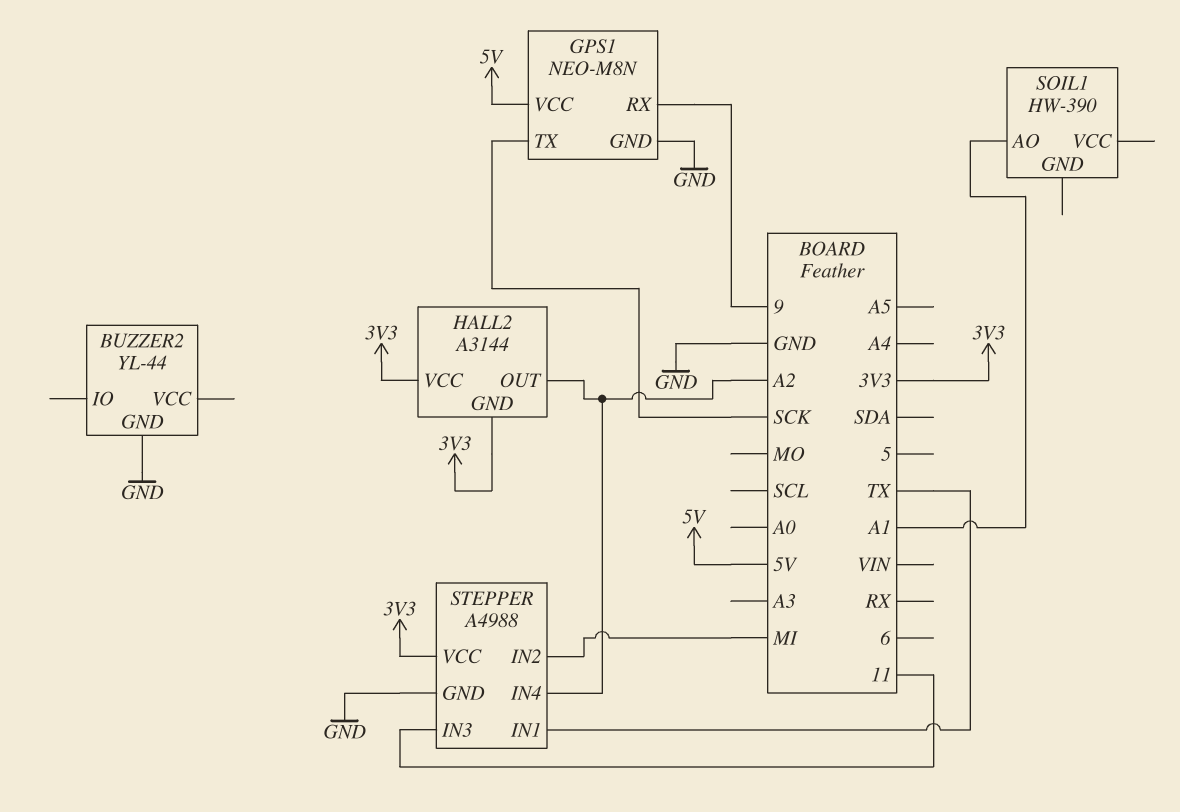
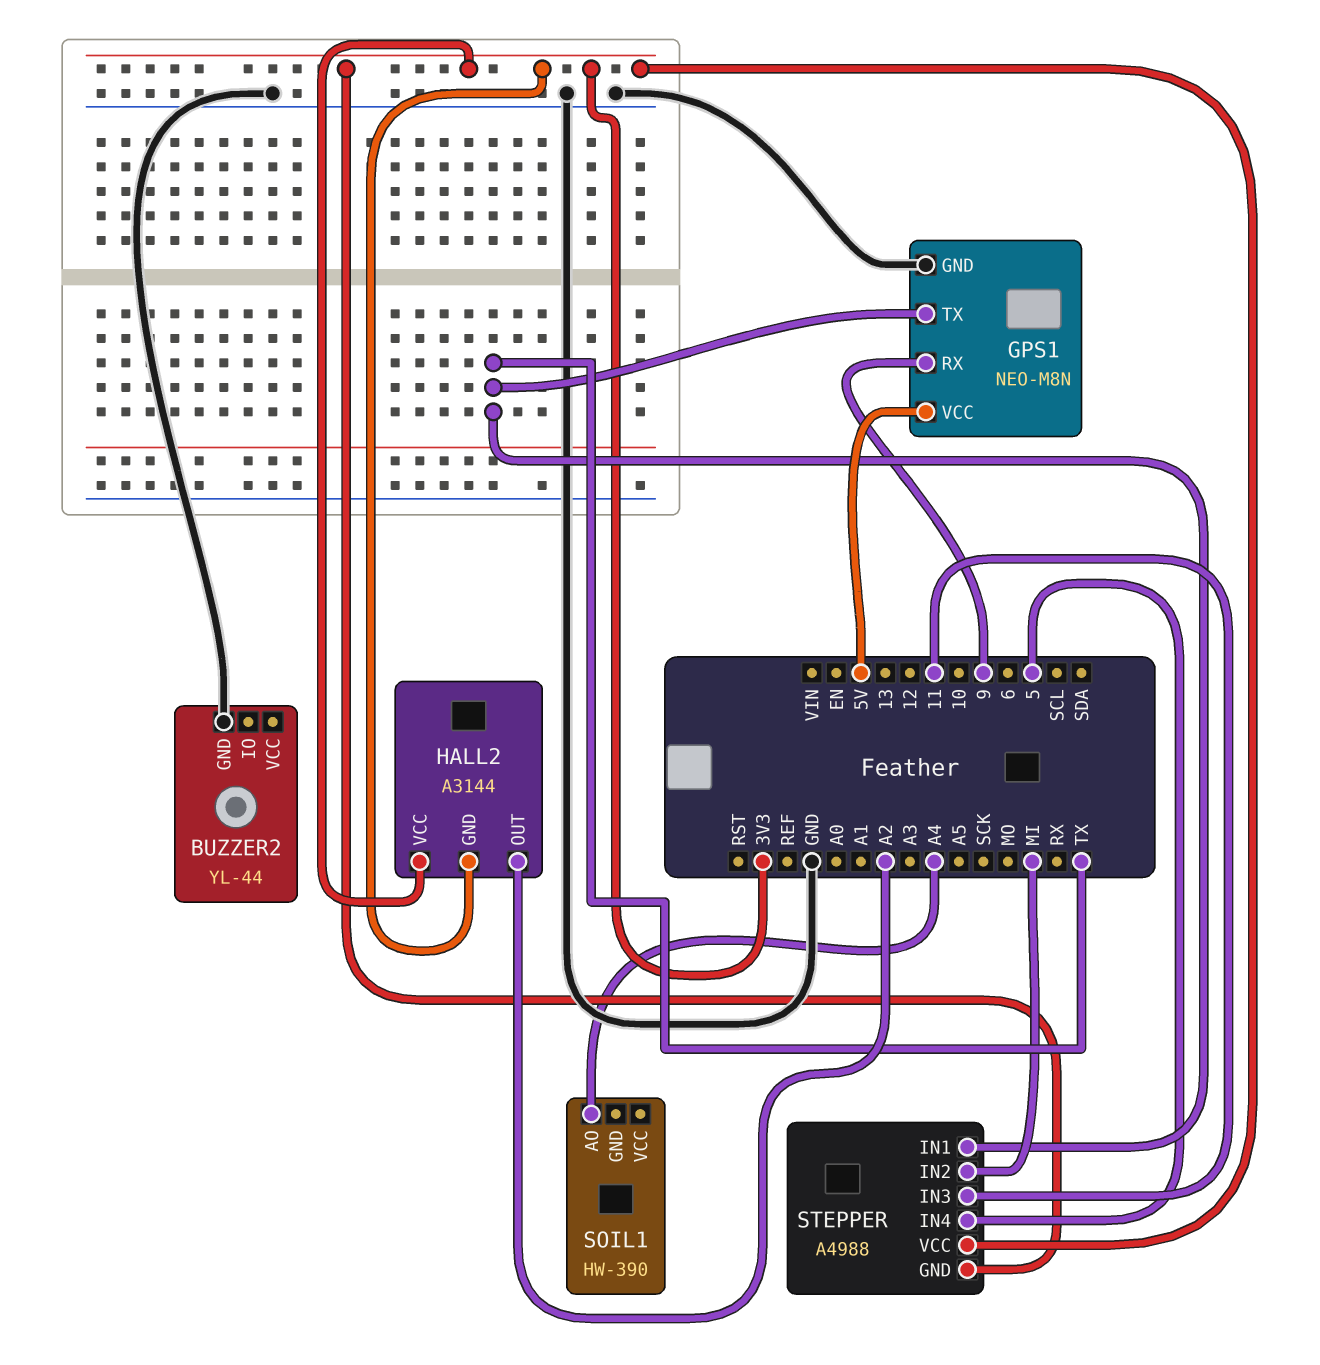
GPS1 pin TX: SCK -> TX
SOIL1 pin AO: A1 -> A4
STEPPER pin GND: GND -> 3V3
STEPPER pin IN4: A2 -> 5

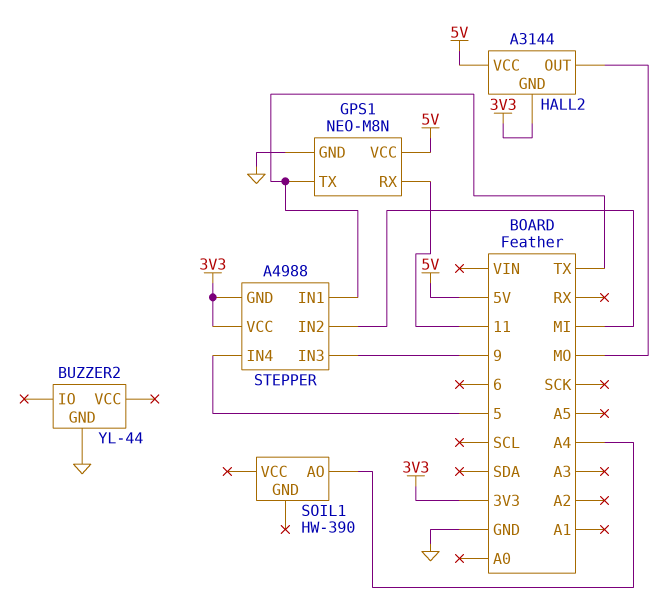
GPS1 pin RX: 9 -> 11
HALL2 pin OUT: A2 -> MO
HALL2 pin VCC: 3V3 -> 5V
STEPPER pin IN3: 11 -> 9

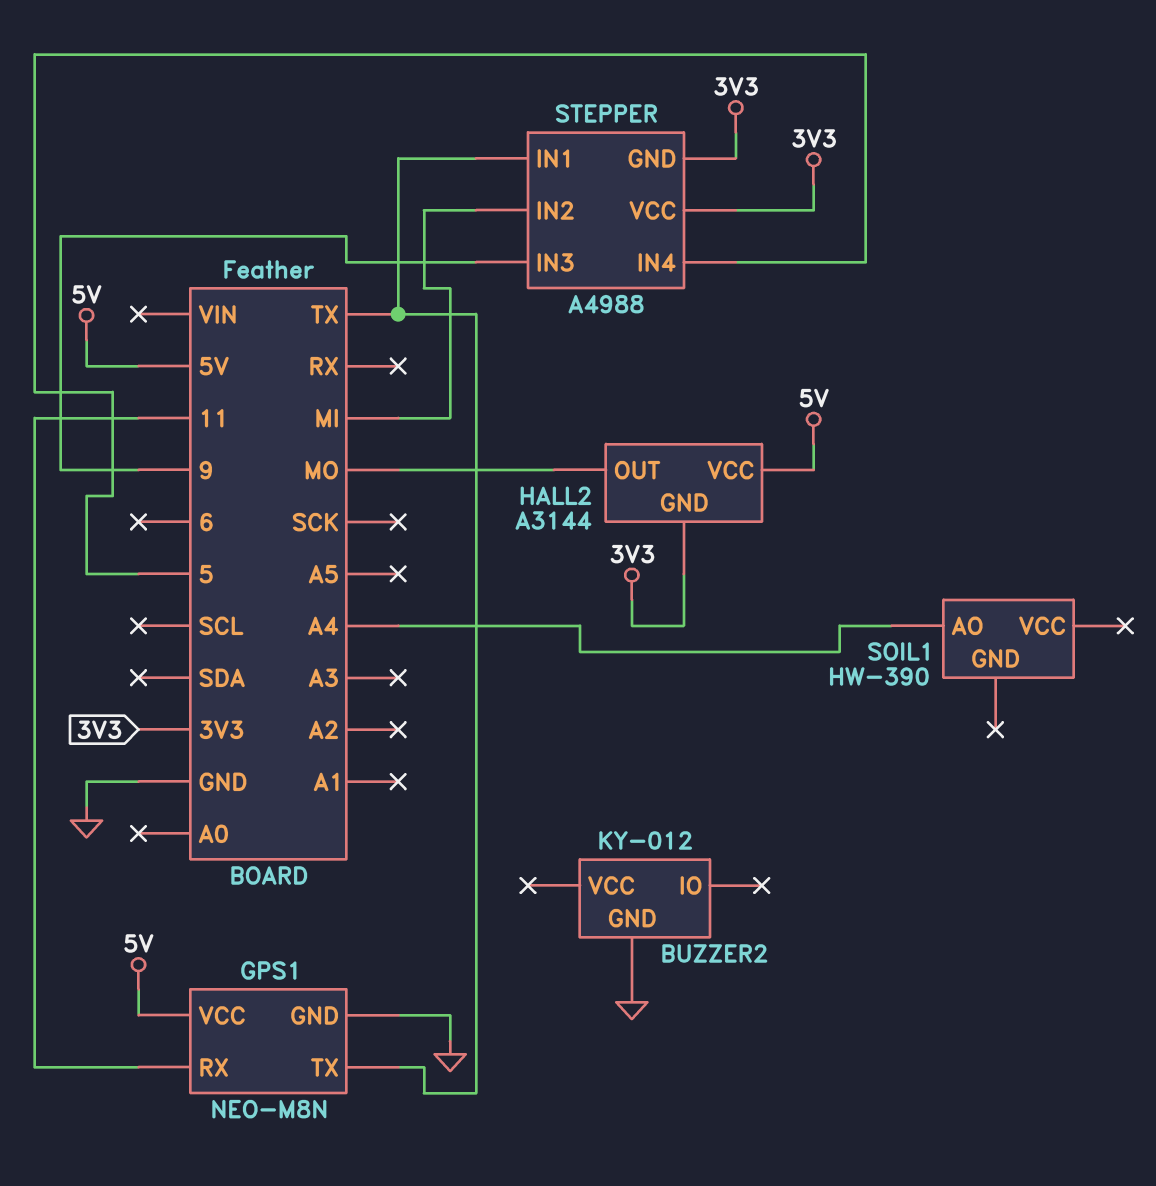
BUZZER2: YL-44 -> KY-012

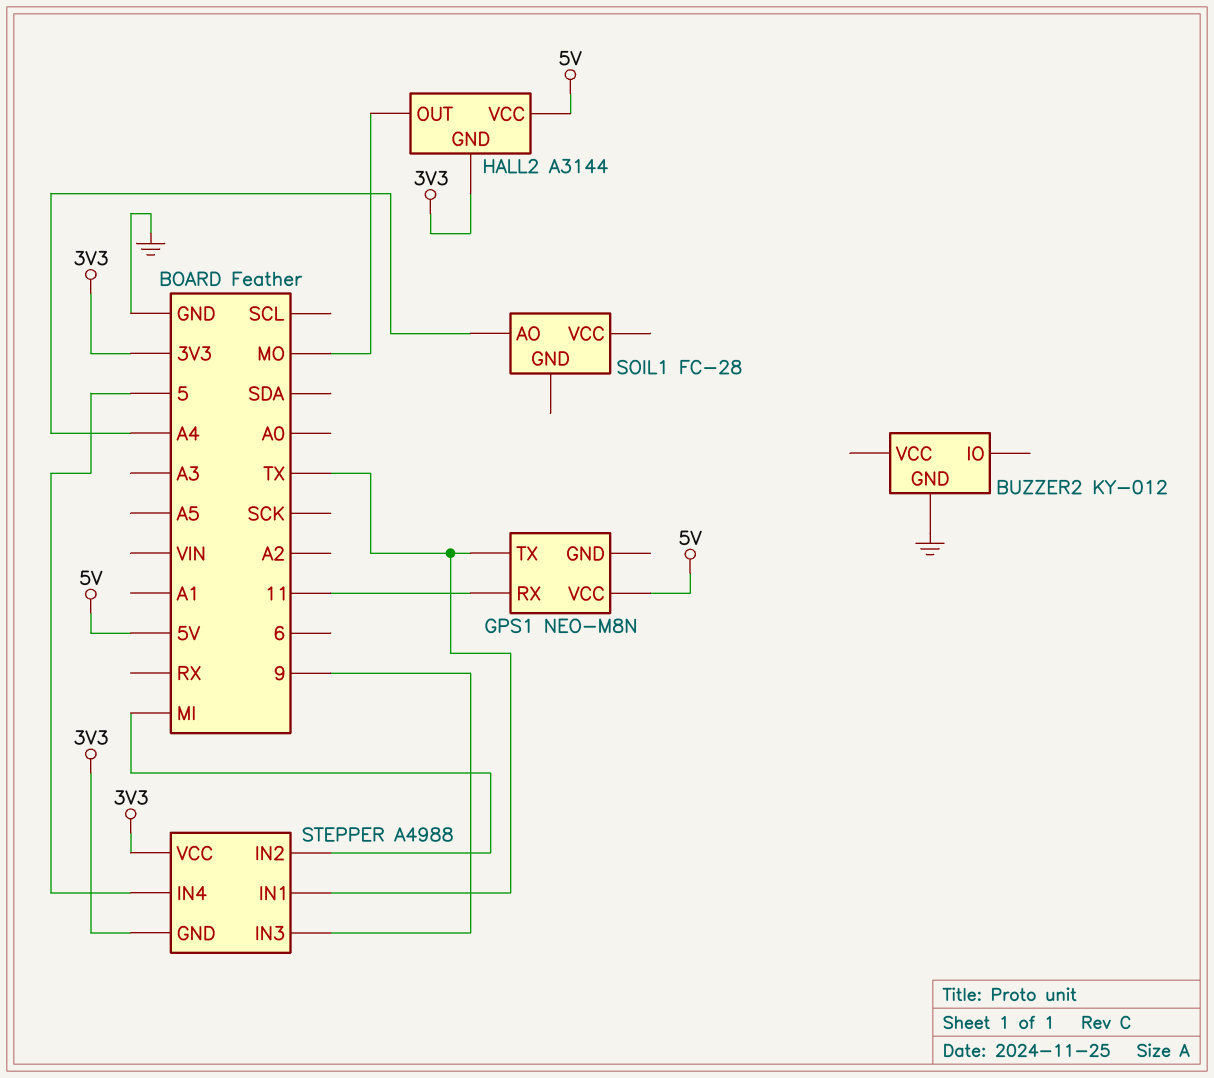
GPS1 pin GND: GND -> none
SOIL1: HW-390 -> FC-28

